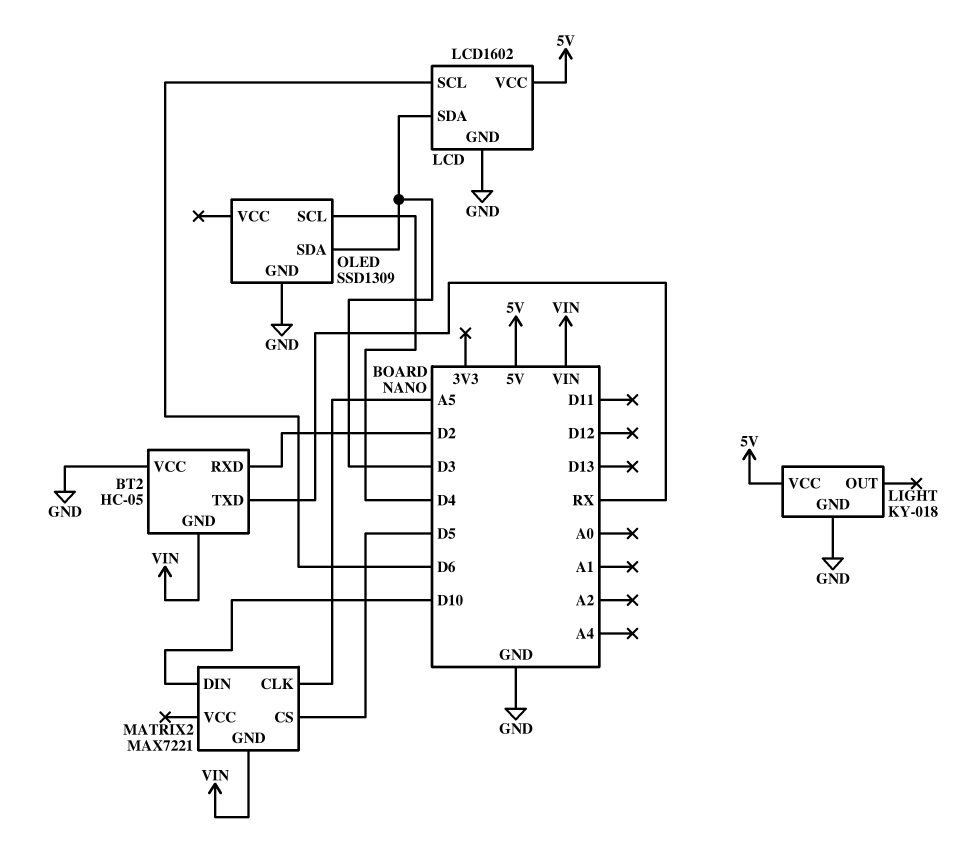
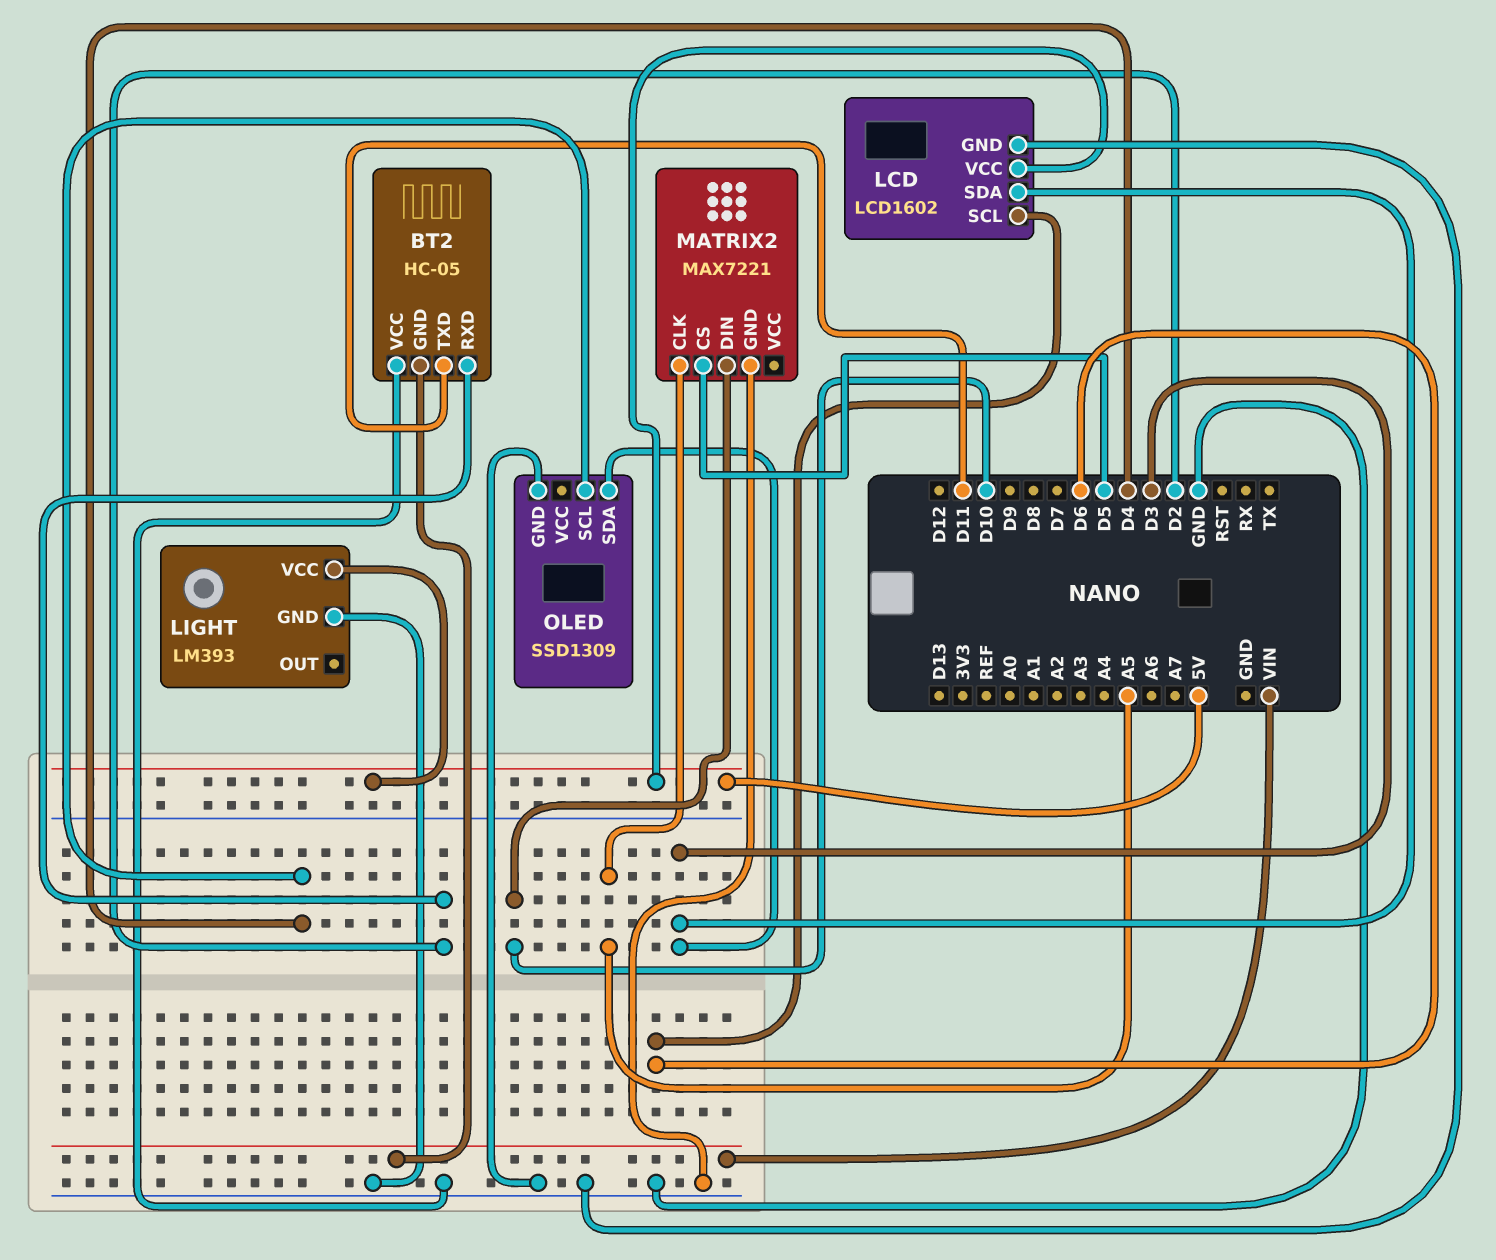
BT2 pin TXD: RX -> D11
LIGHT: KY-018 -> LM393
MATRIX2 pin GND: VIN -> GND

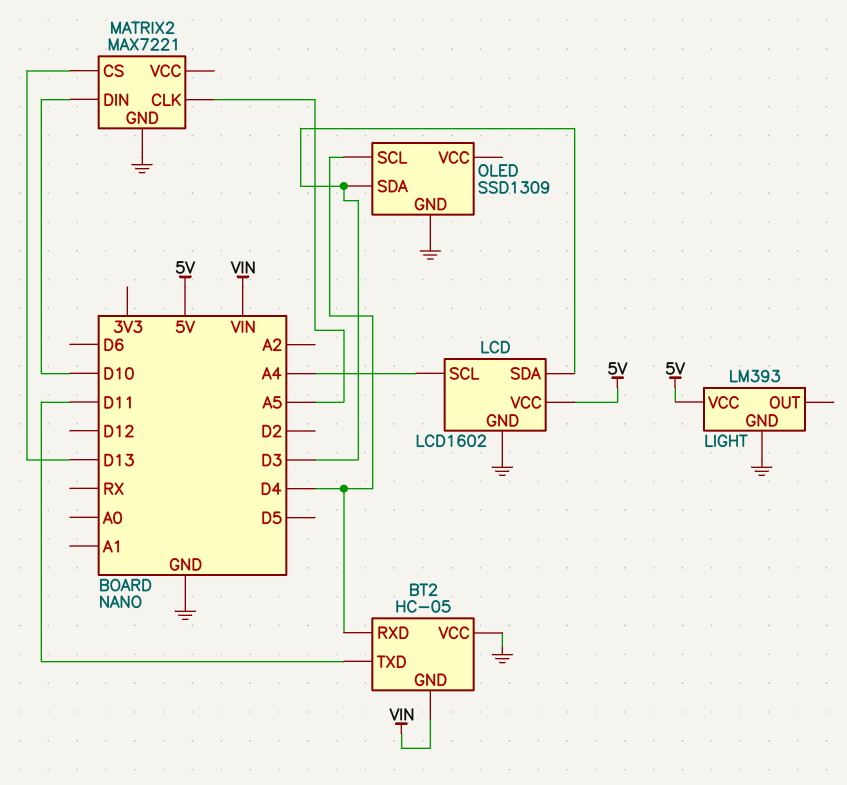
BT2 pin RXD: D2 -> D4
LCD pin SCL: D6 -> A4
MATRIX2 pin CS: D5 -> D13

